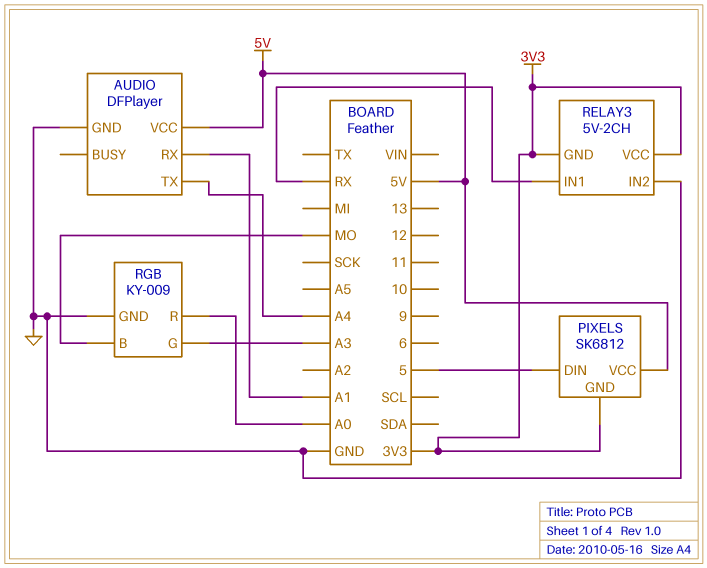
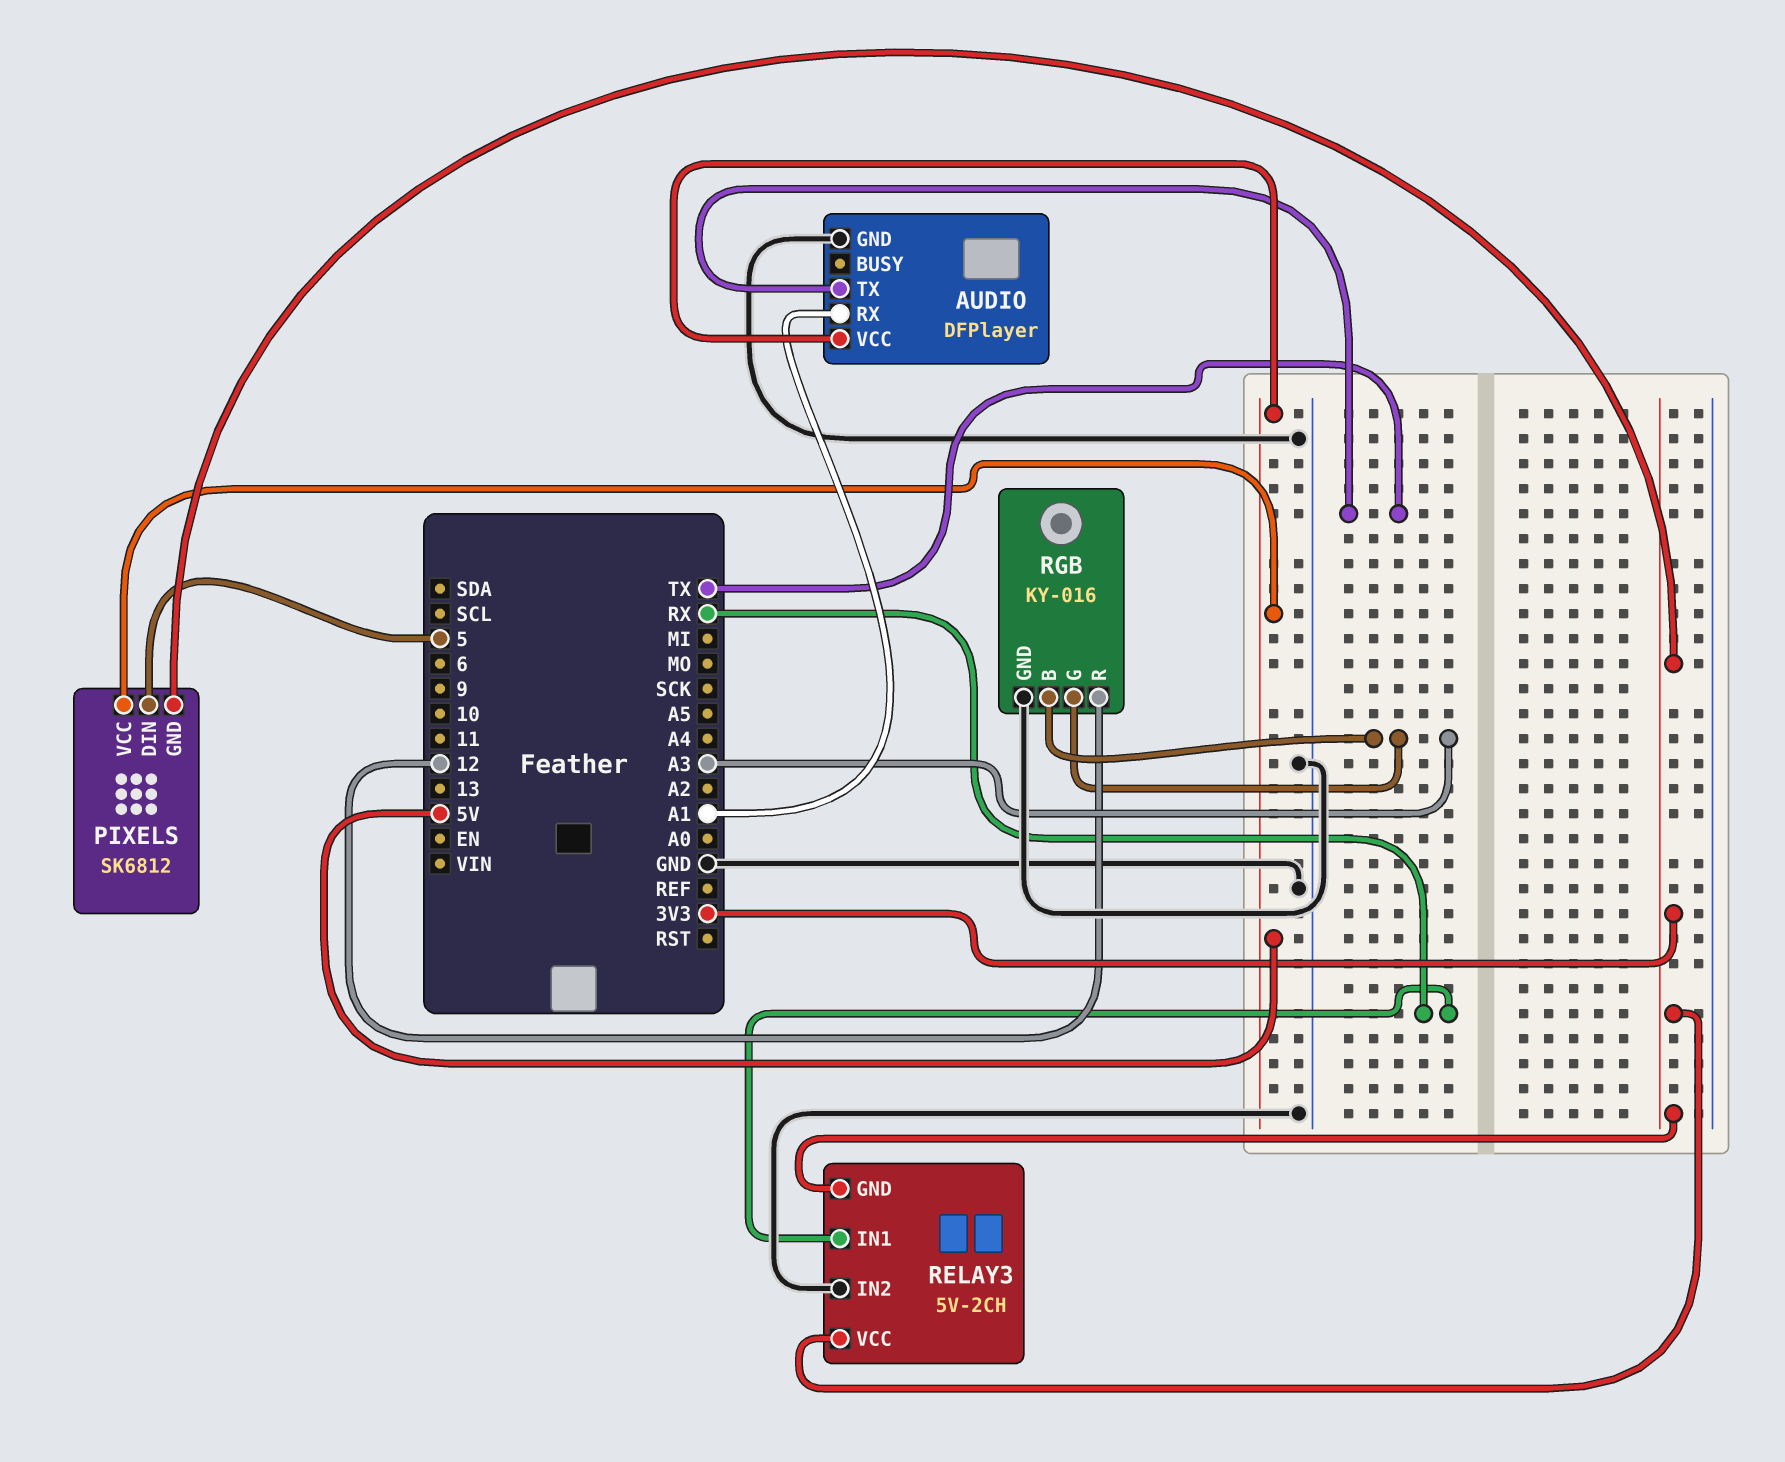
AUDIO pin TX: A4 -> TX
RGB: KY-009 -> KY-016
RGB pin B: MO -> A3
RGB pin R: A0 -> 12

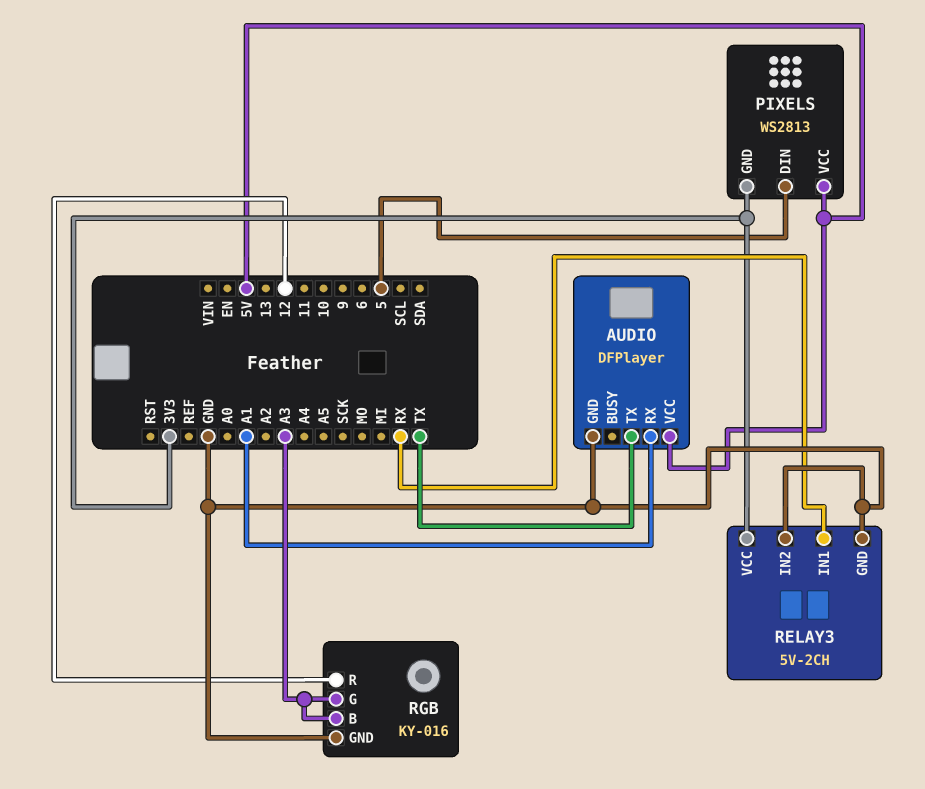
PIXELS: SK6812 -> WS2813
RELAY3 pin GND: 3V3 -> GND

